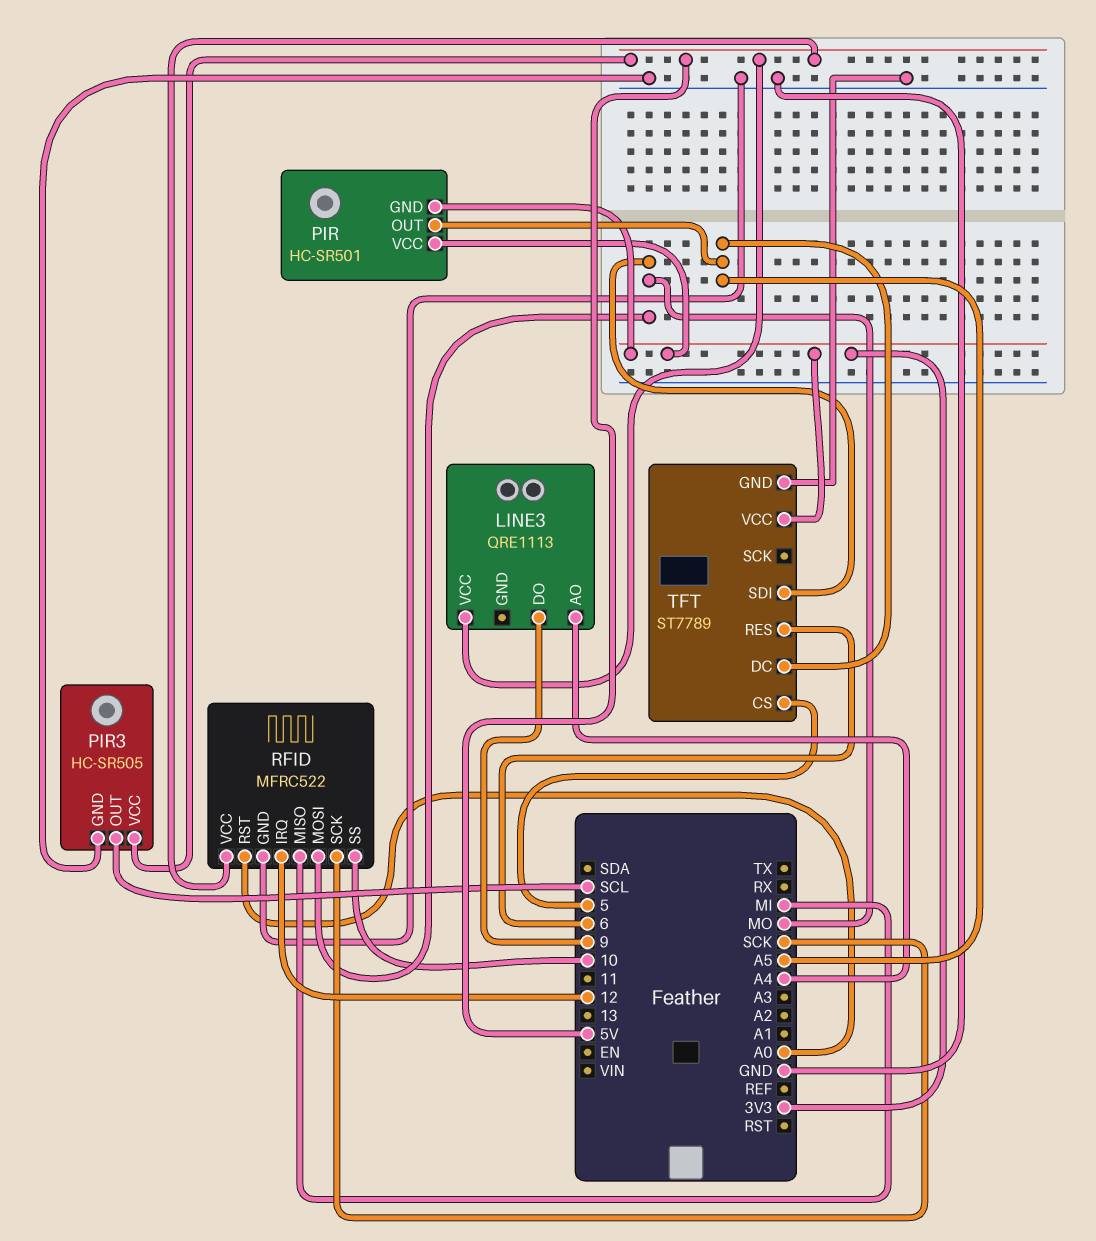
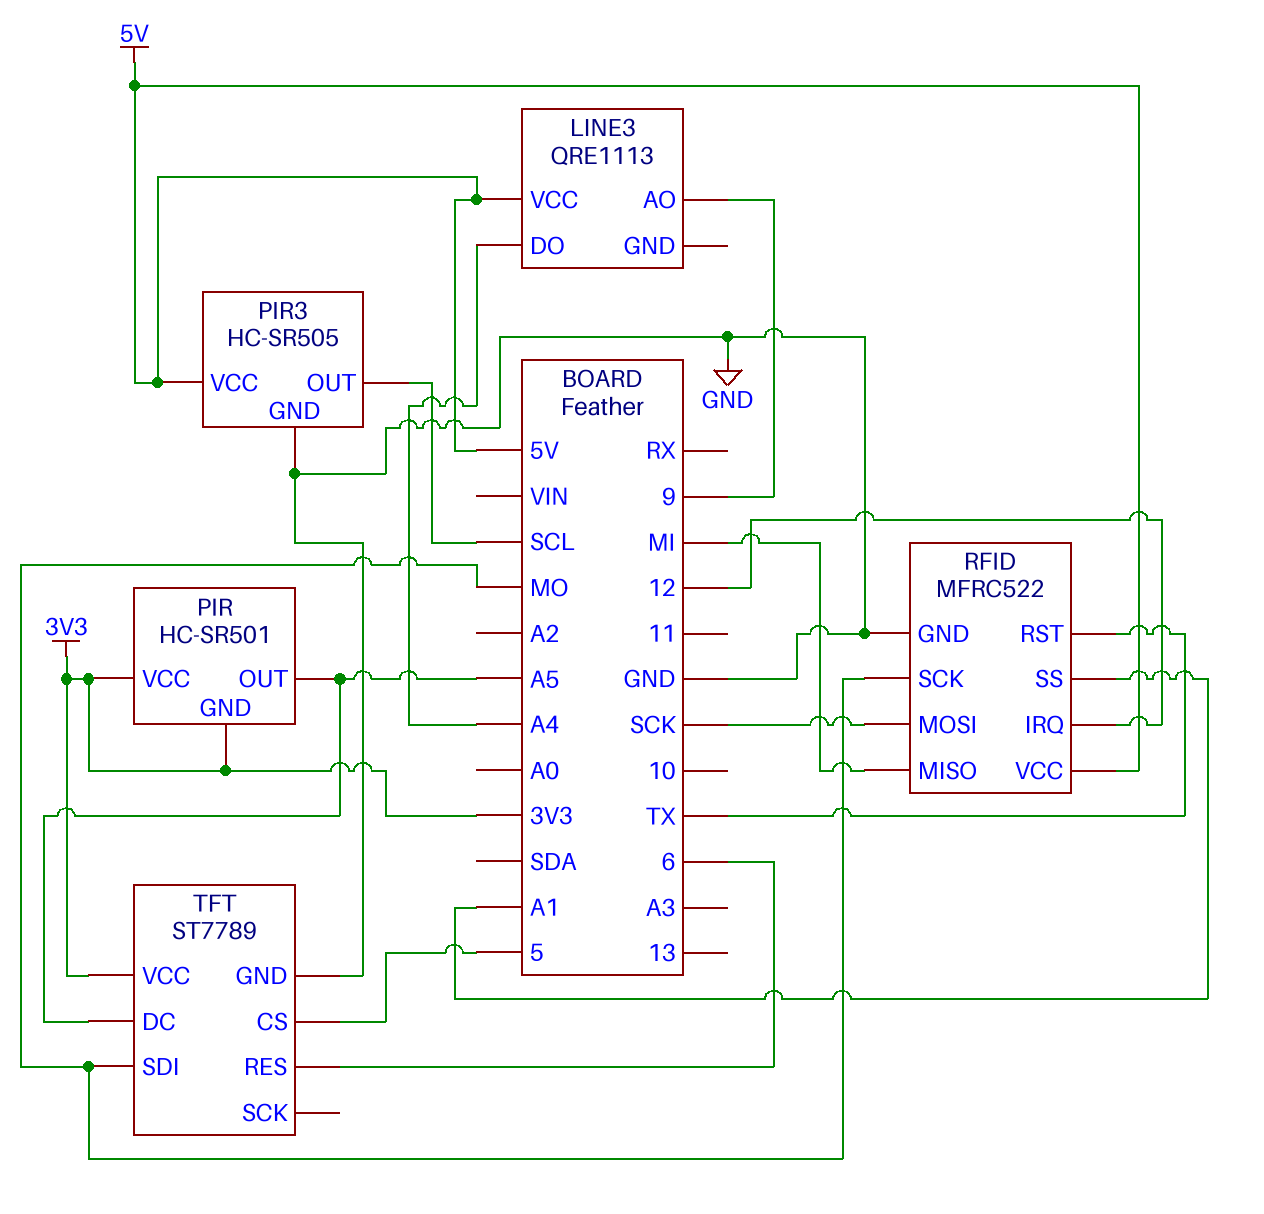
LINE3 pin AO: A4 -> 9
LINE3 pin DO: 9 -> A4
RFID pin MOSI: MO -> SCK
RFID pin RST: A0 -> TX
RFID pin SCK: SCK -> MO
RFID pin SS: 10 -> A1

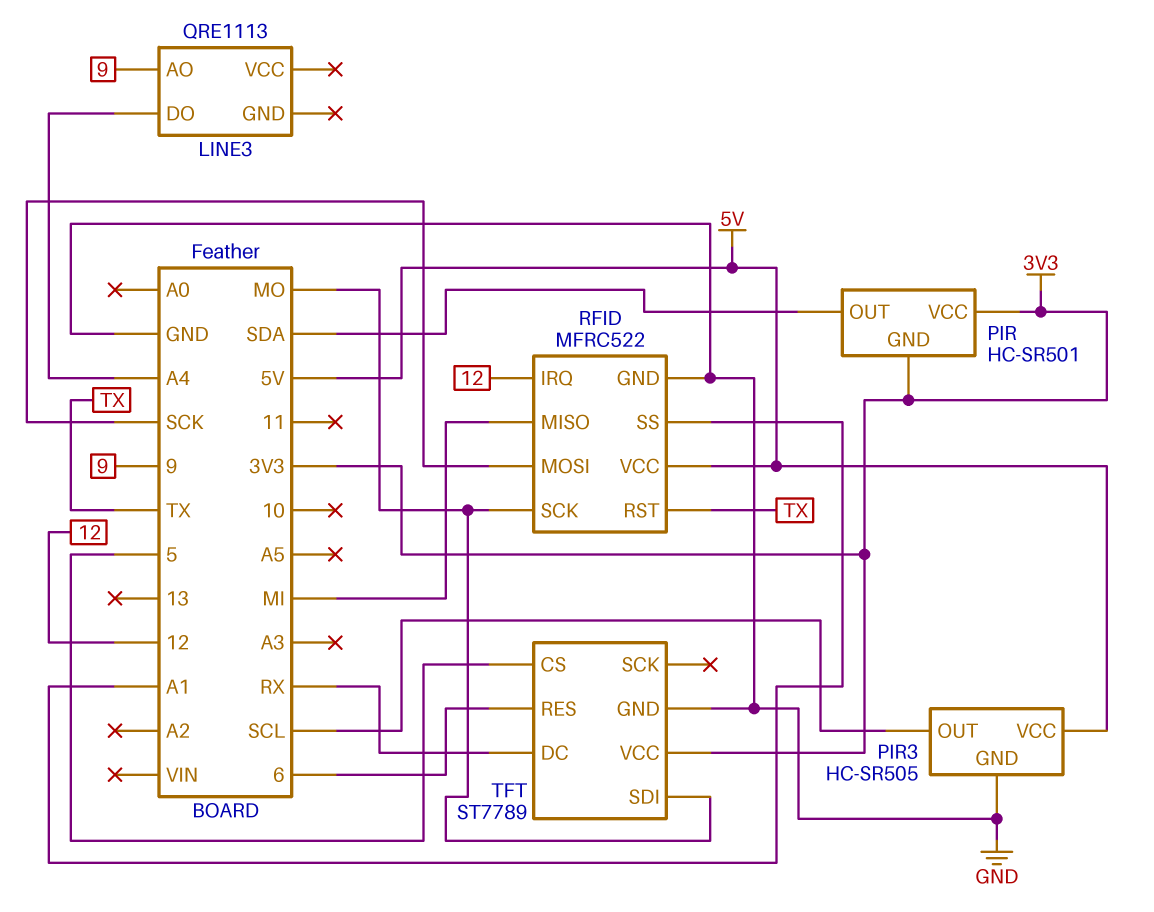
LINE3 pin VCC: 5V -> none
PIR pin OUT: A5 -> SDA
TFT pin DC: A5 -> RX

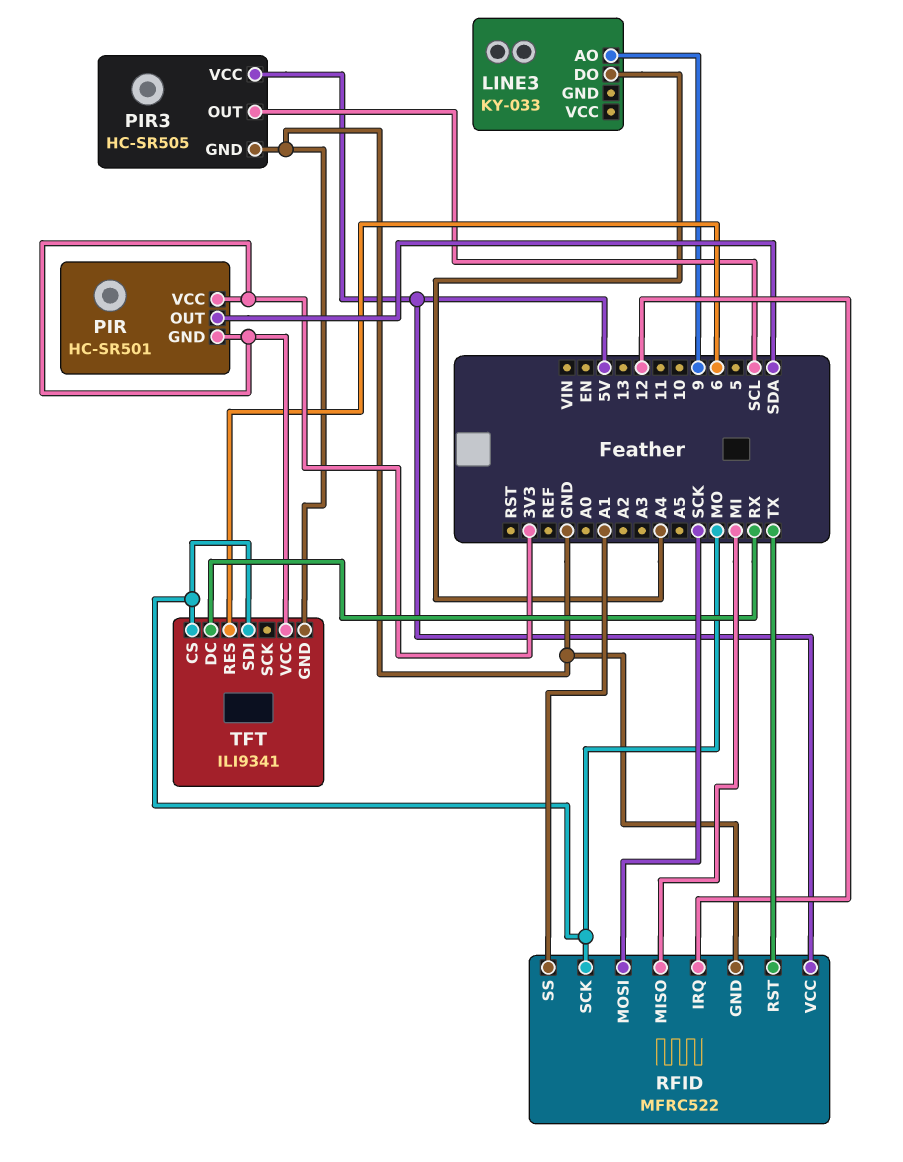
LINE3: QRE1113 -> KY-033
TFT: ST7789 -> ILI9341
TFT pin CS: 5 -> MO

